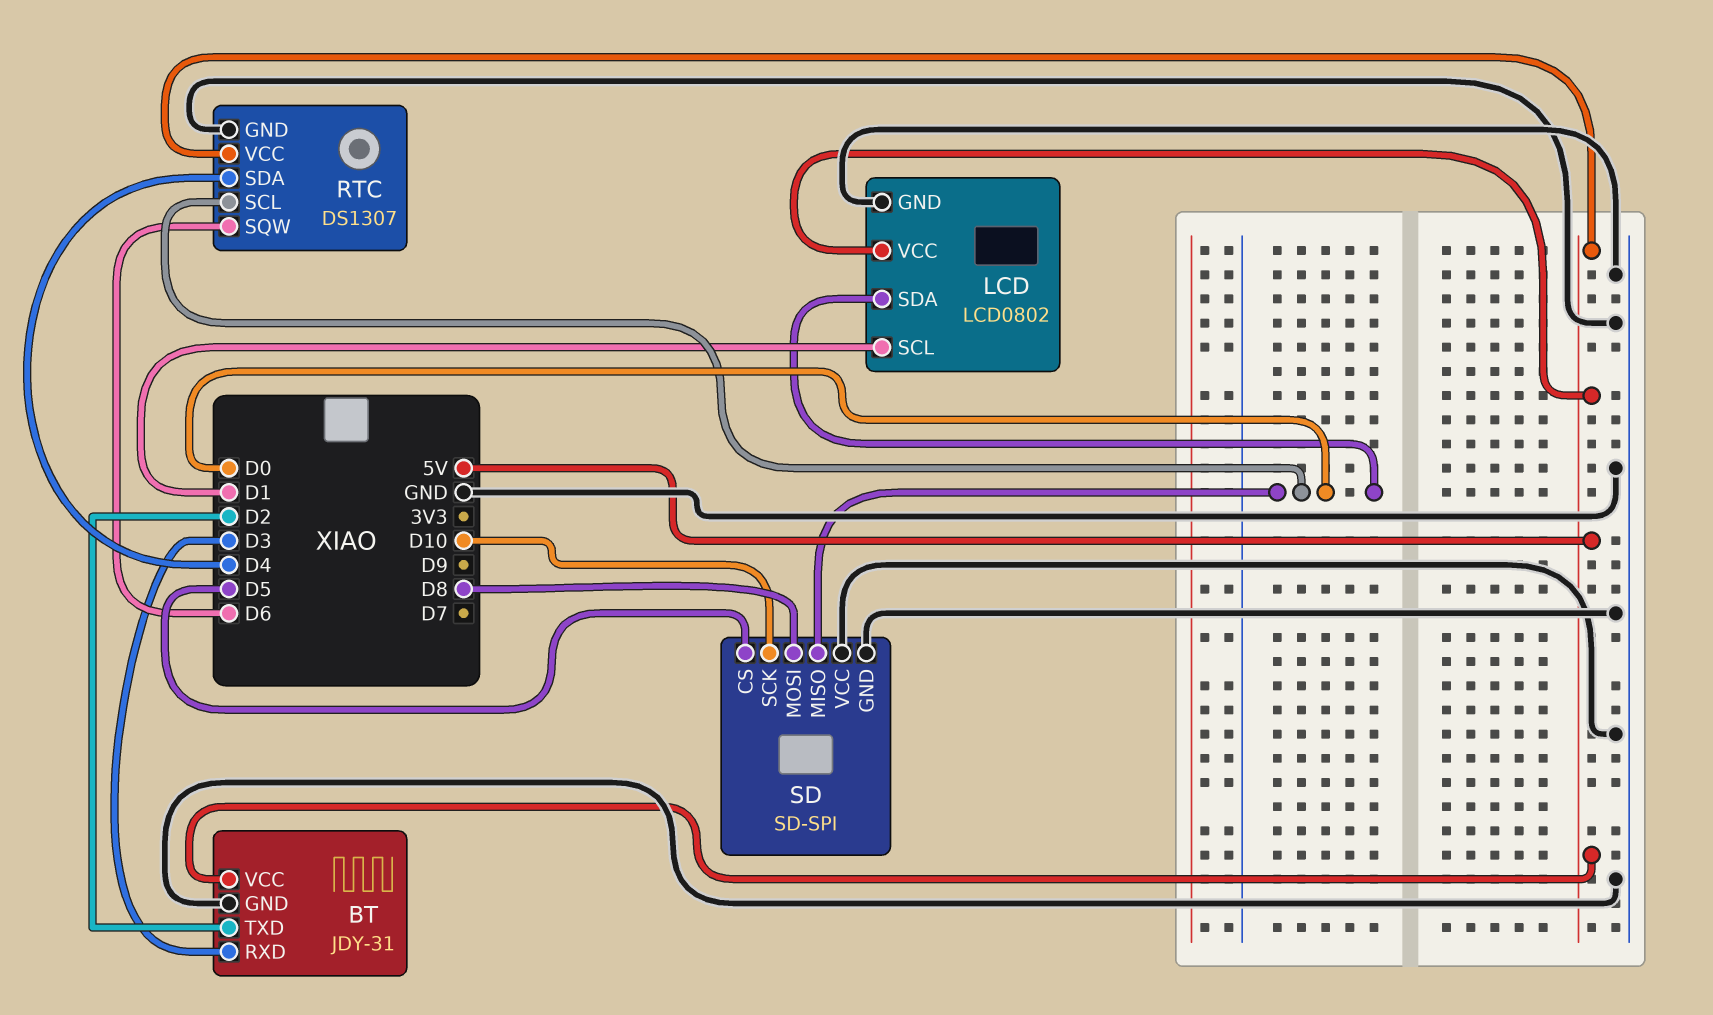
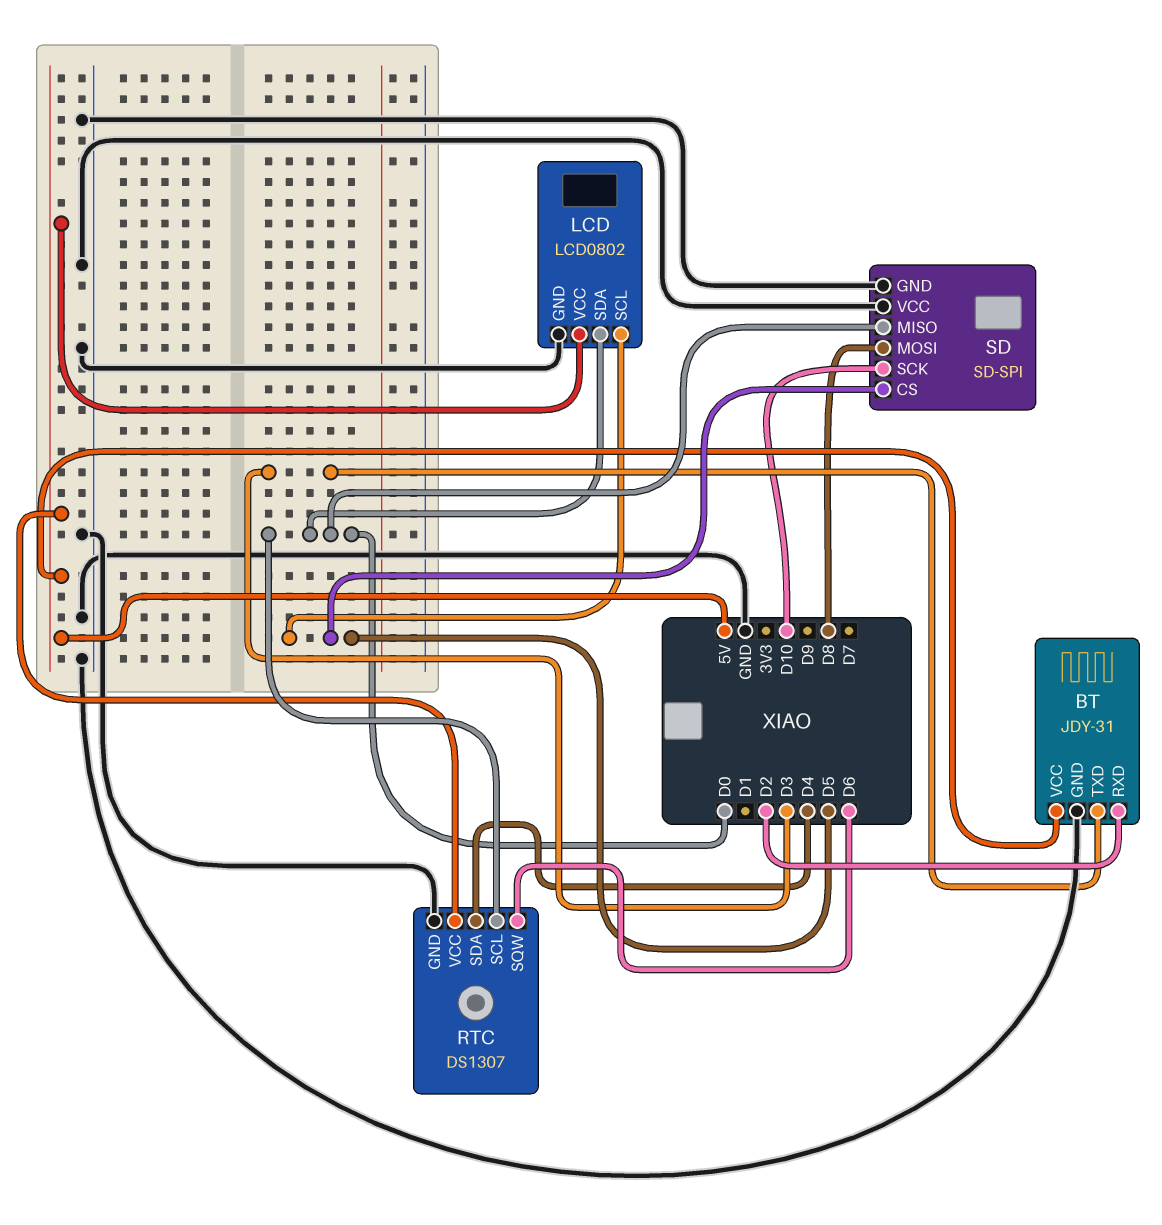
BT pin RXD: D3 -> D2
BT pin TXD: D2 -> D3
LCD pin SCL: D1 -> D5

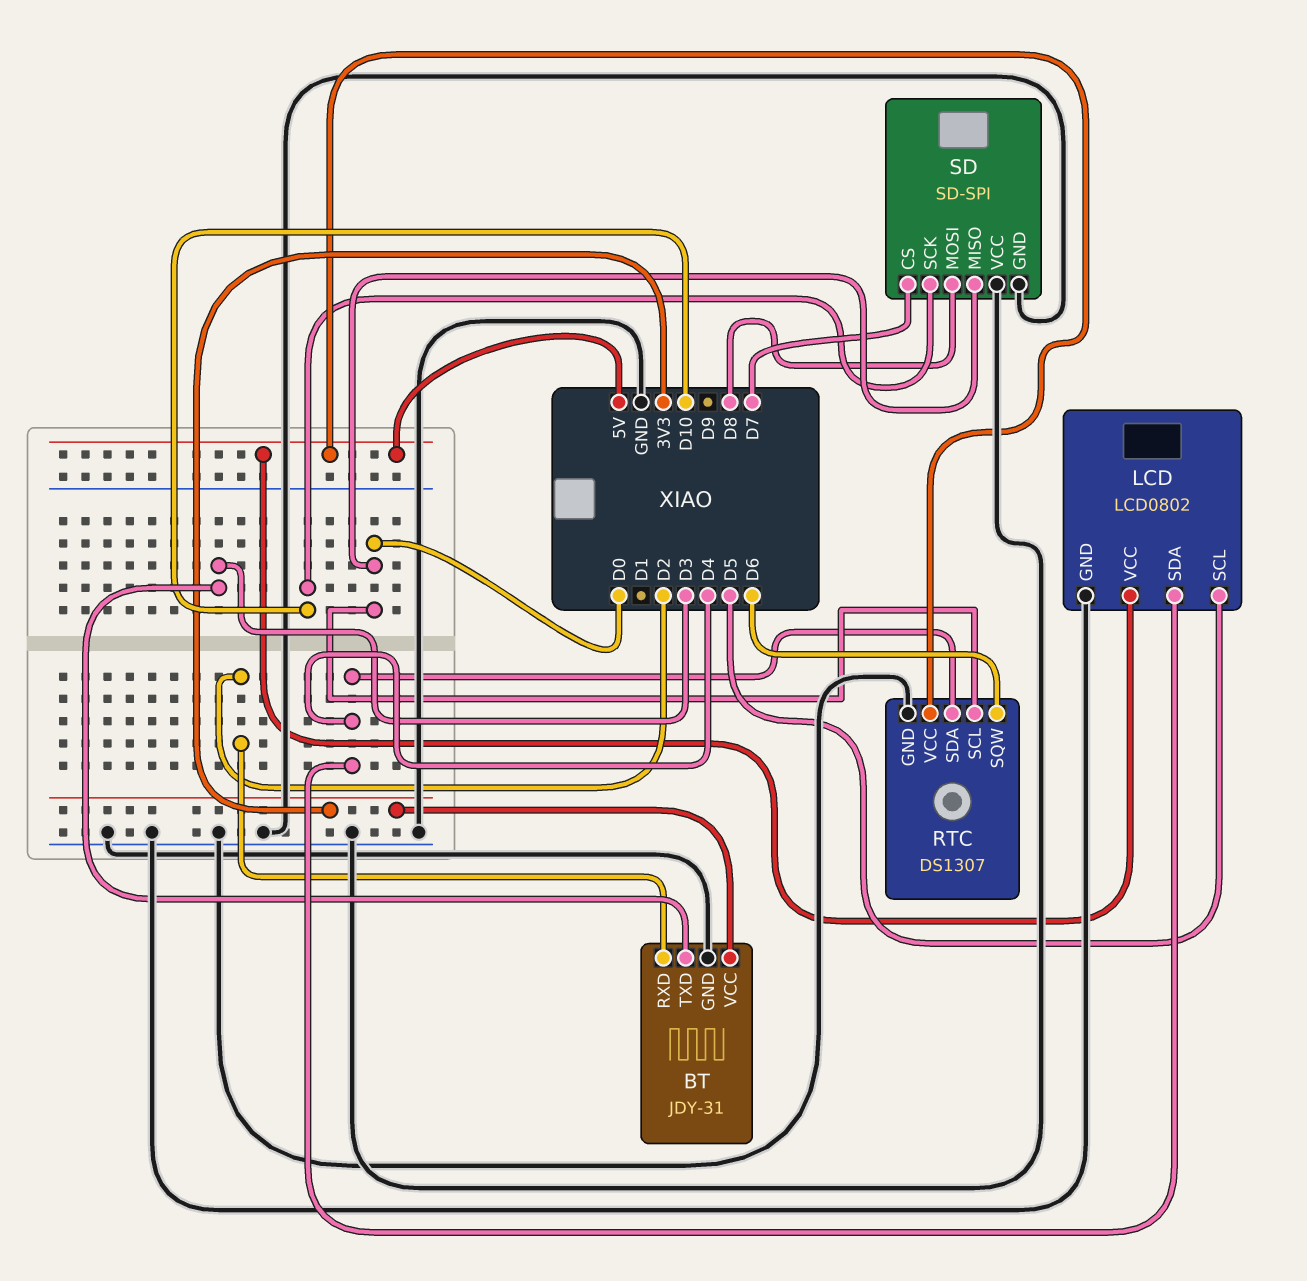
BT pin VCC: 5V -> 3V3
LCD pin SDA: D0 -> D4
SD pin CS: D5 -> D7

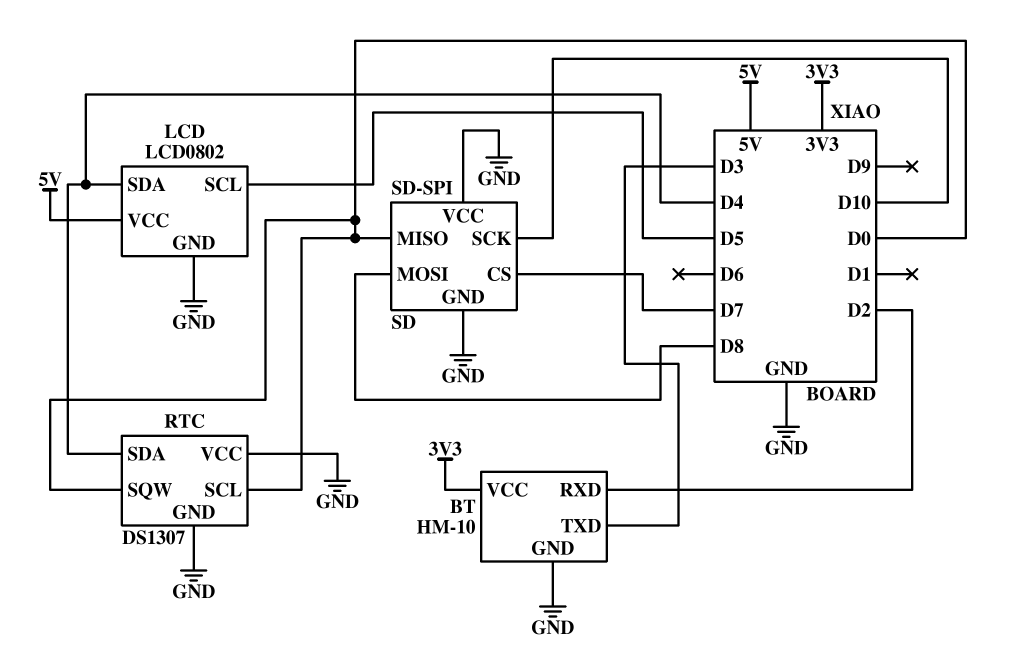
BT: JDY-31 -> HM-10
RTC pin SQW: D6 -> D0
RTC pin VCC: 5V -> GND

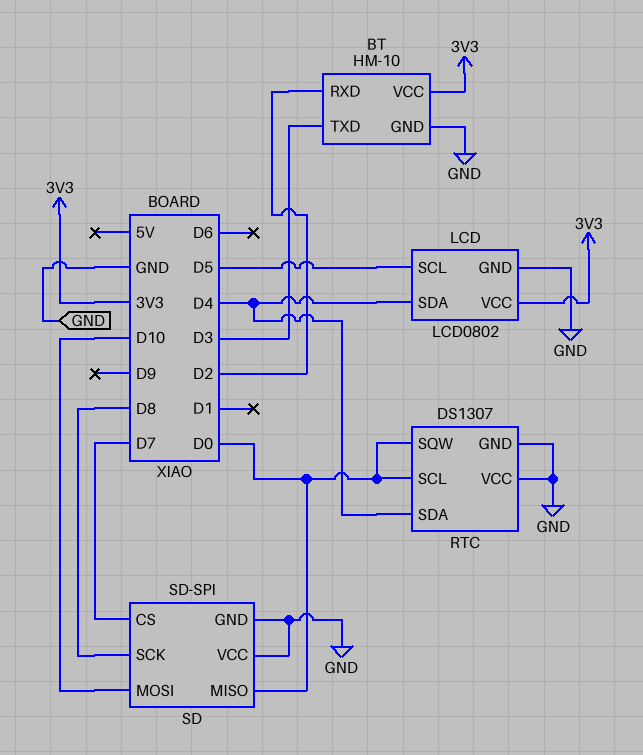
LCD pin VCC: 5V -> 3V3
SD pin MOSI: D8 -> D10
SD pin SCK: D10 -> D8

